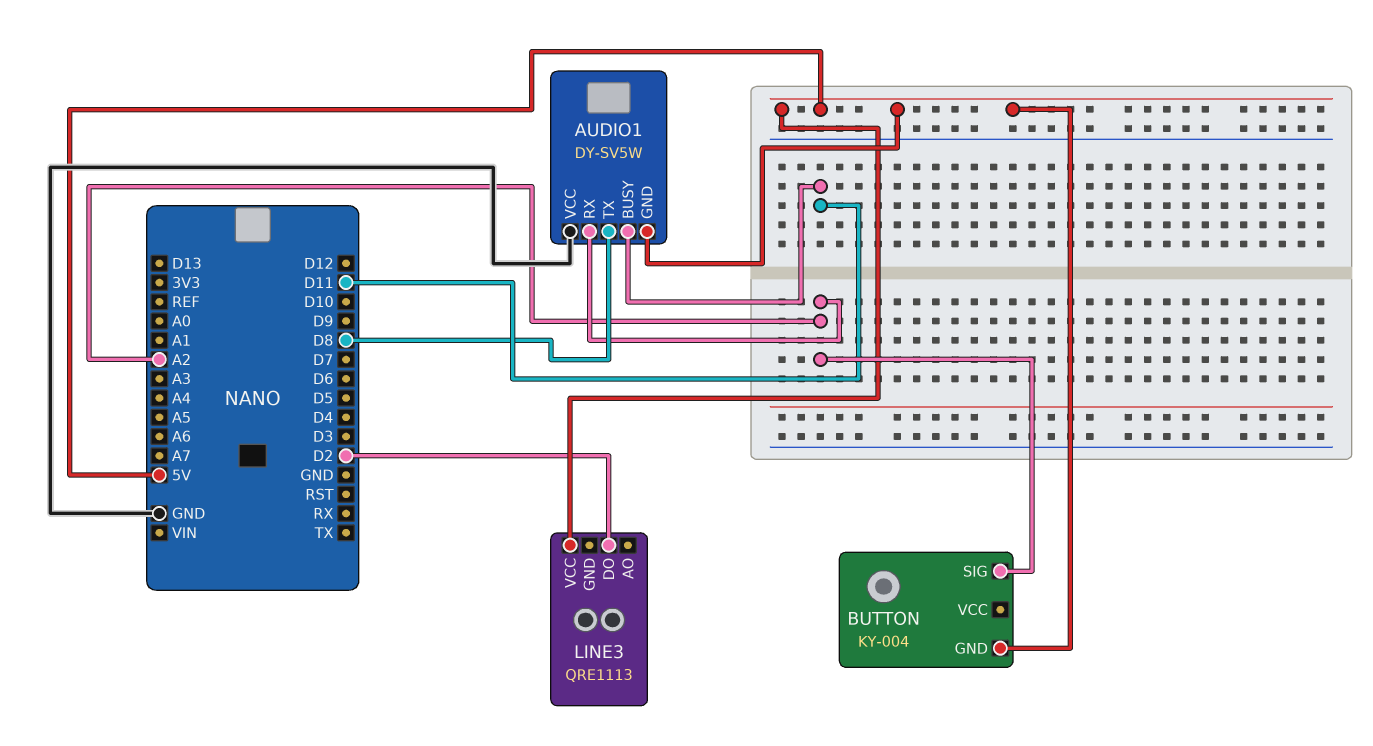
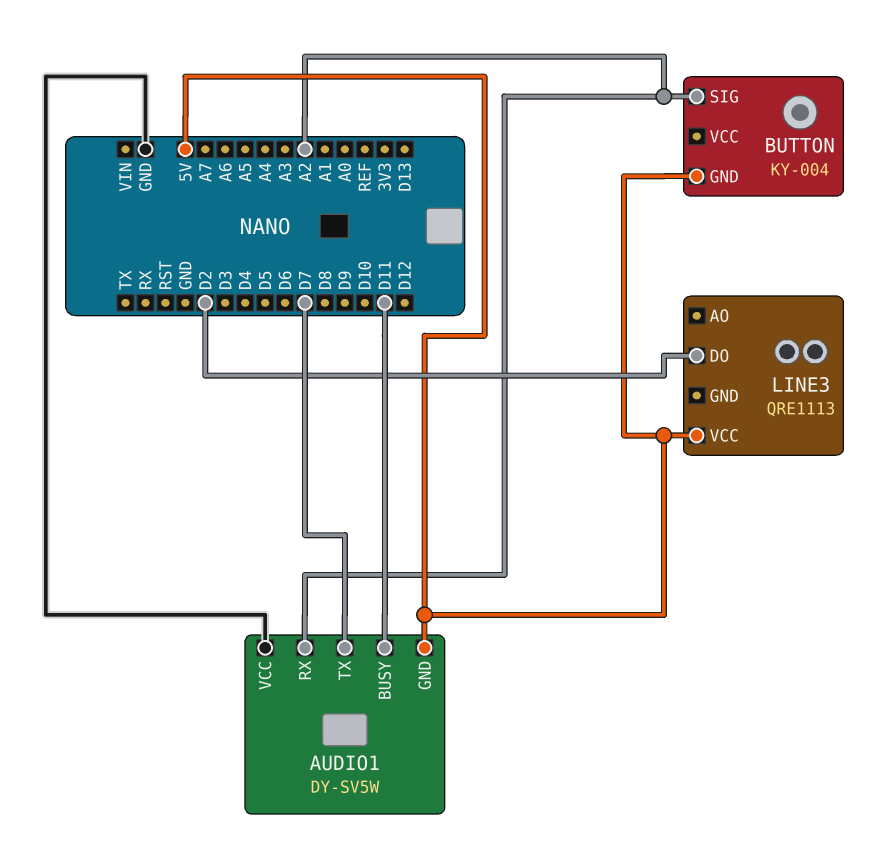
AUDIO1 pin TX: D8 -> D7

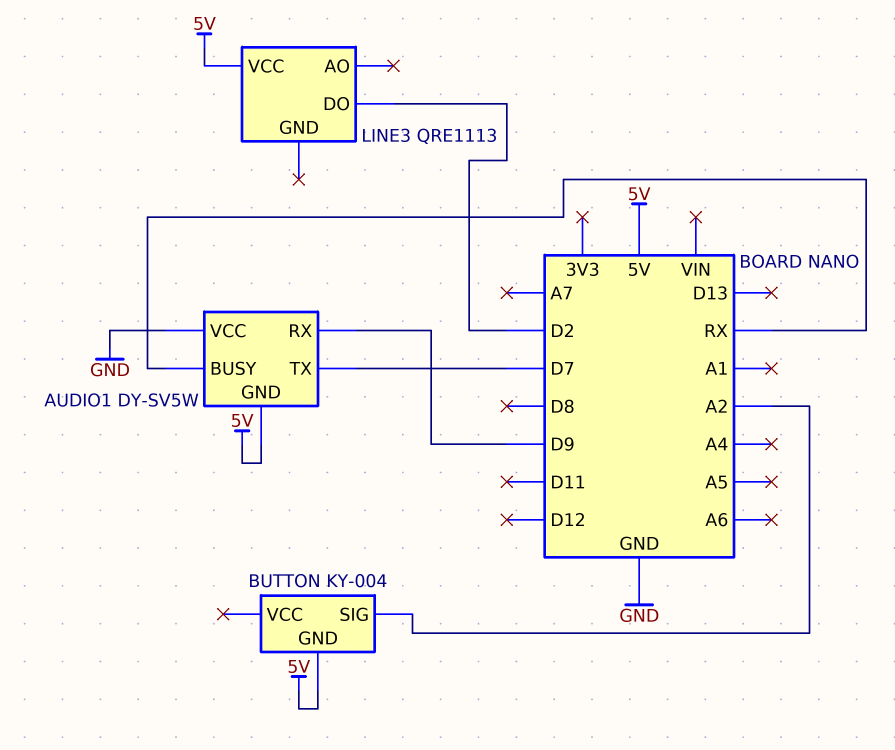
AUDIO1 pin BUSY: D11 -> RX
AUDIO1 pin RX: A2 -> D9

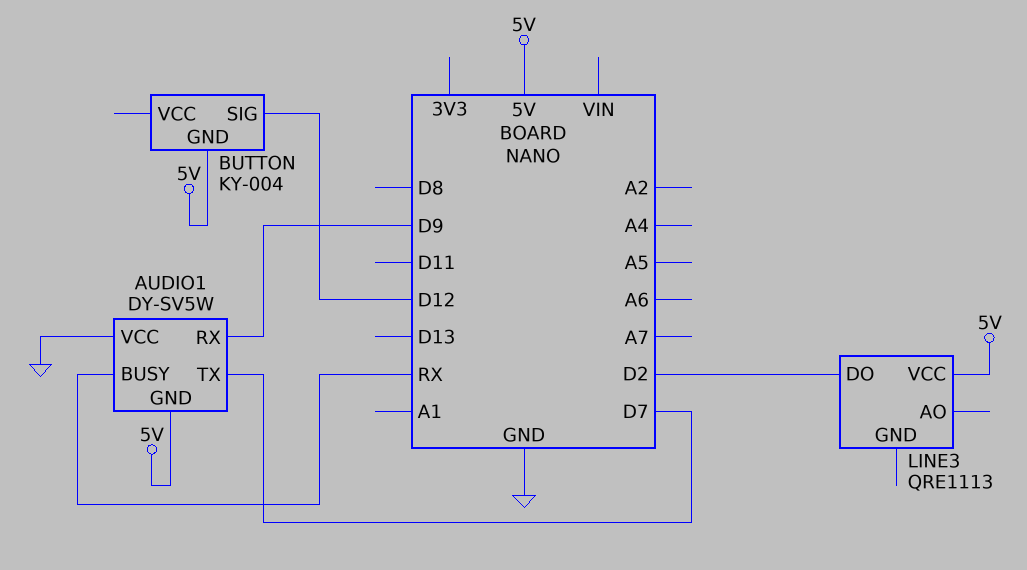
BUTTON pin SIG: A2 -> D12

